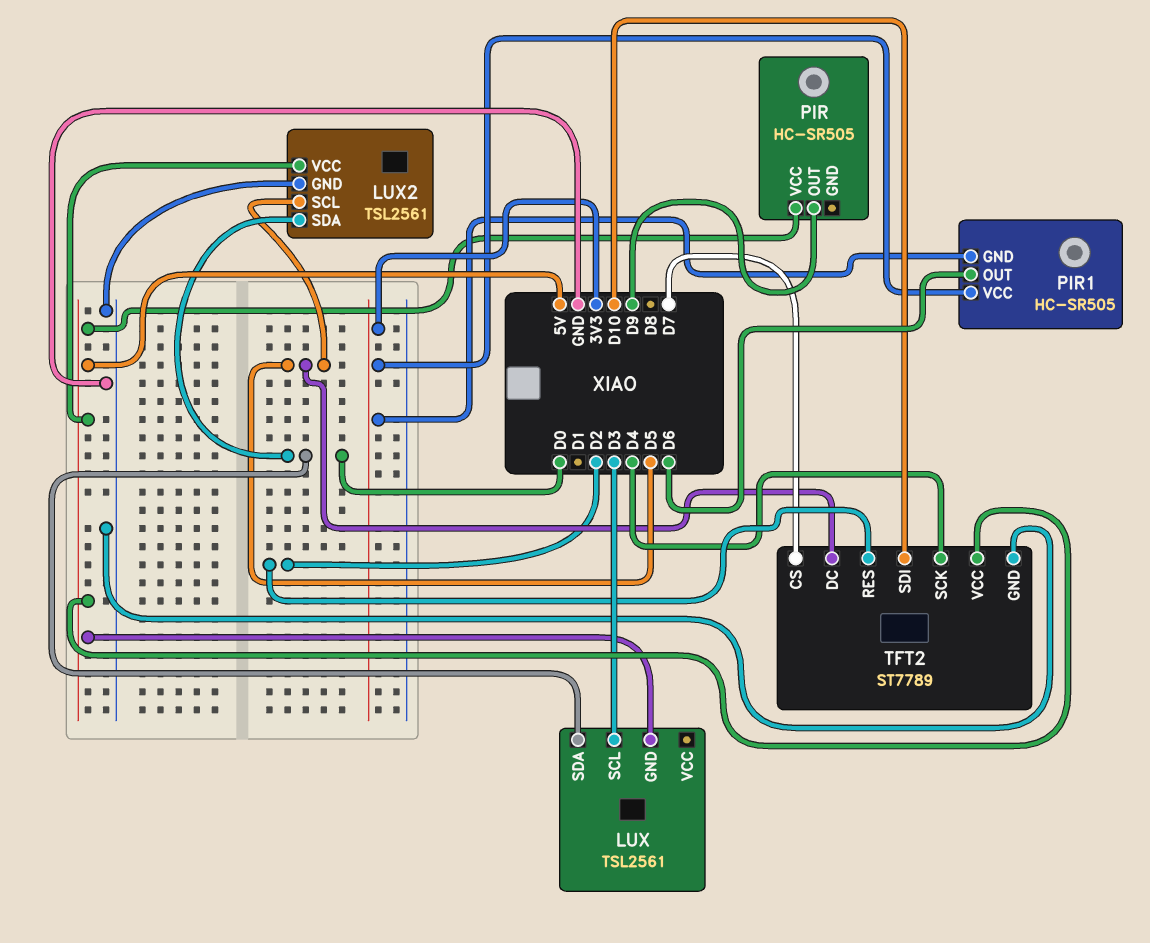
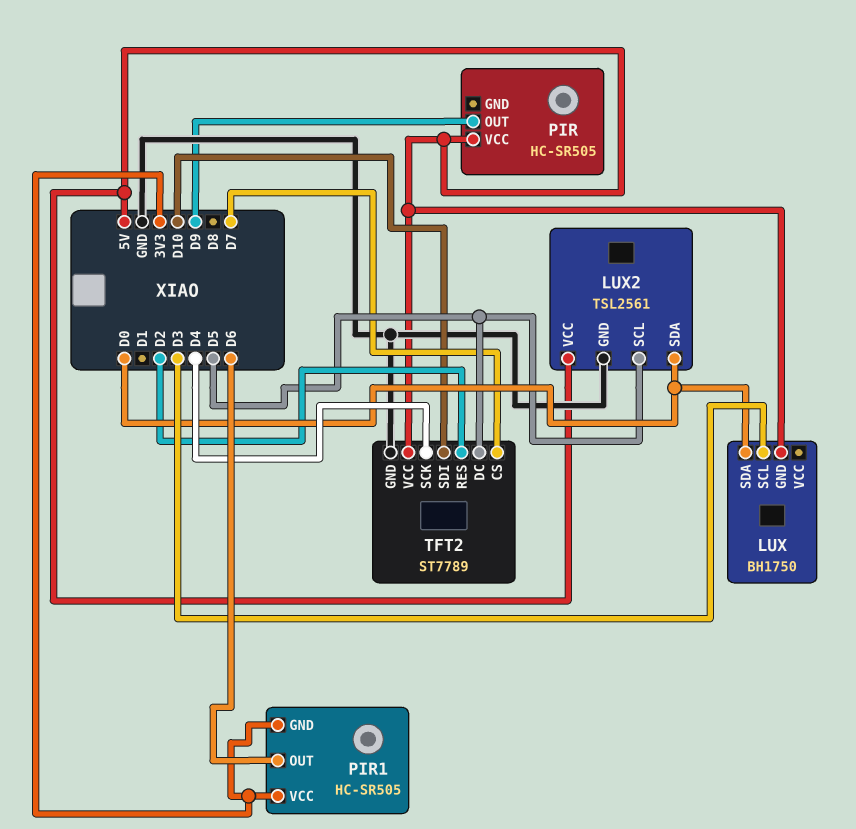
LUX: TSL2561 -> BH1750

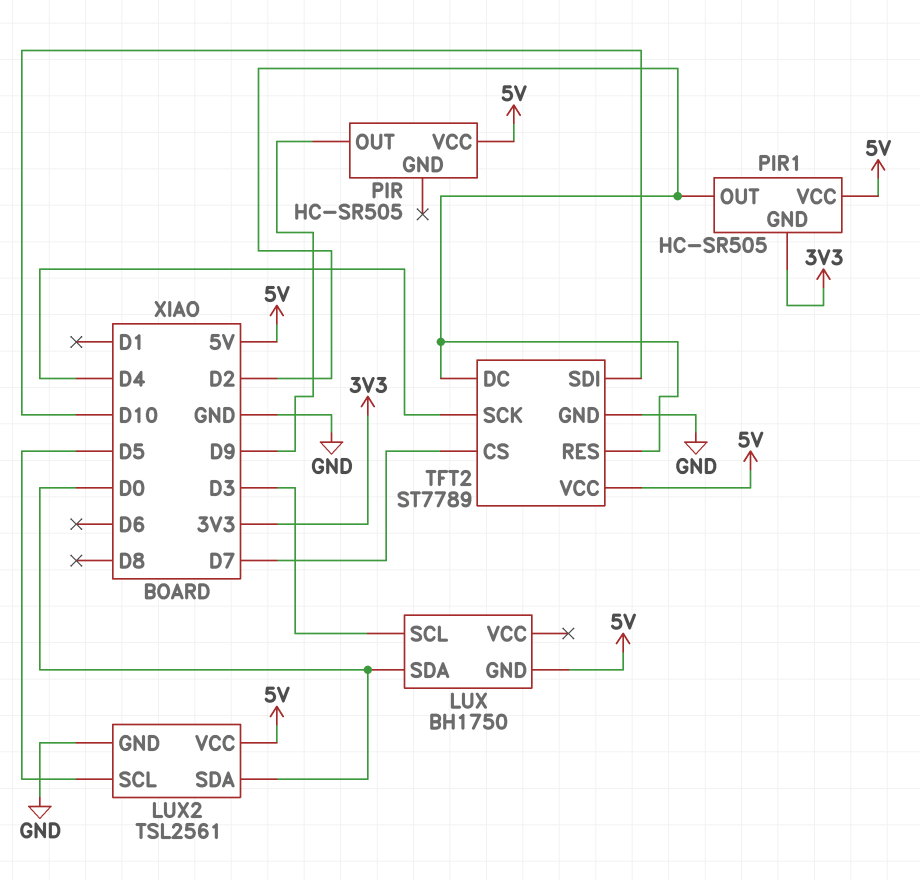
PIR1 pin OUT: D6 -> D2
PIR1 pin VCC: 3V3 -> 5V
TFT2 pin DC: D5 -> D2

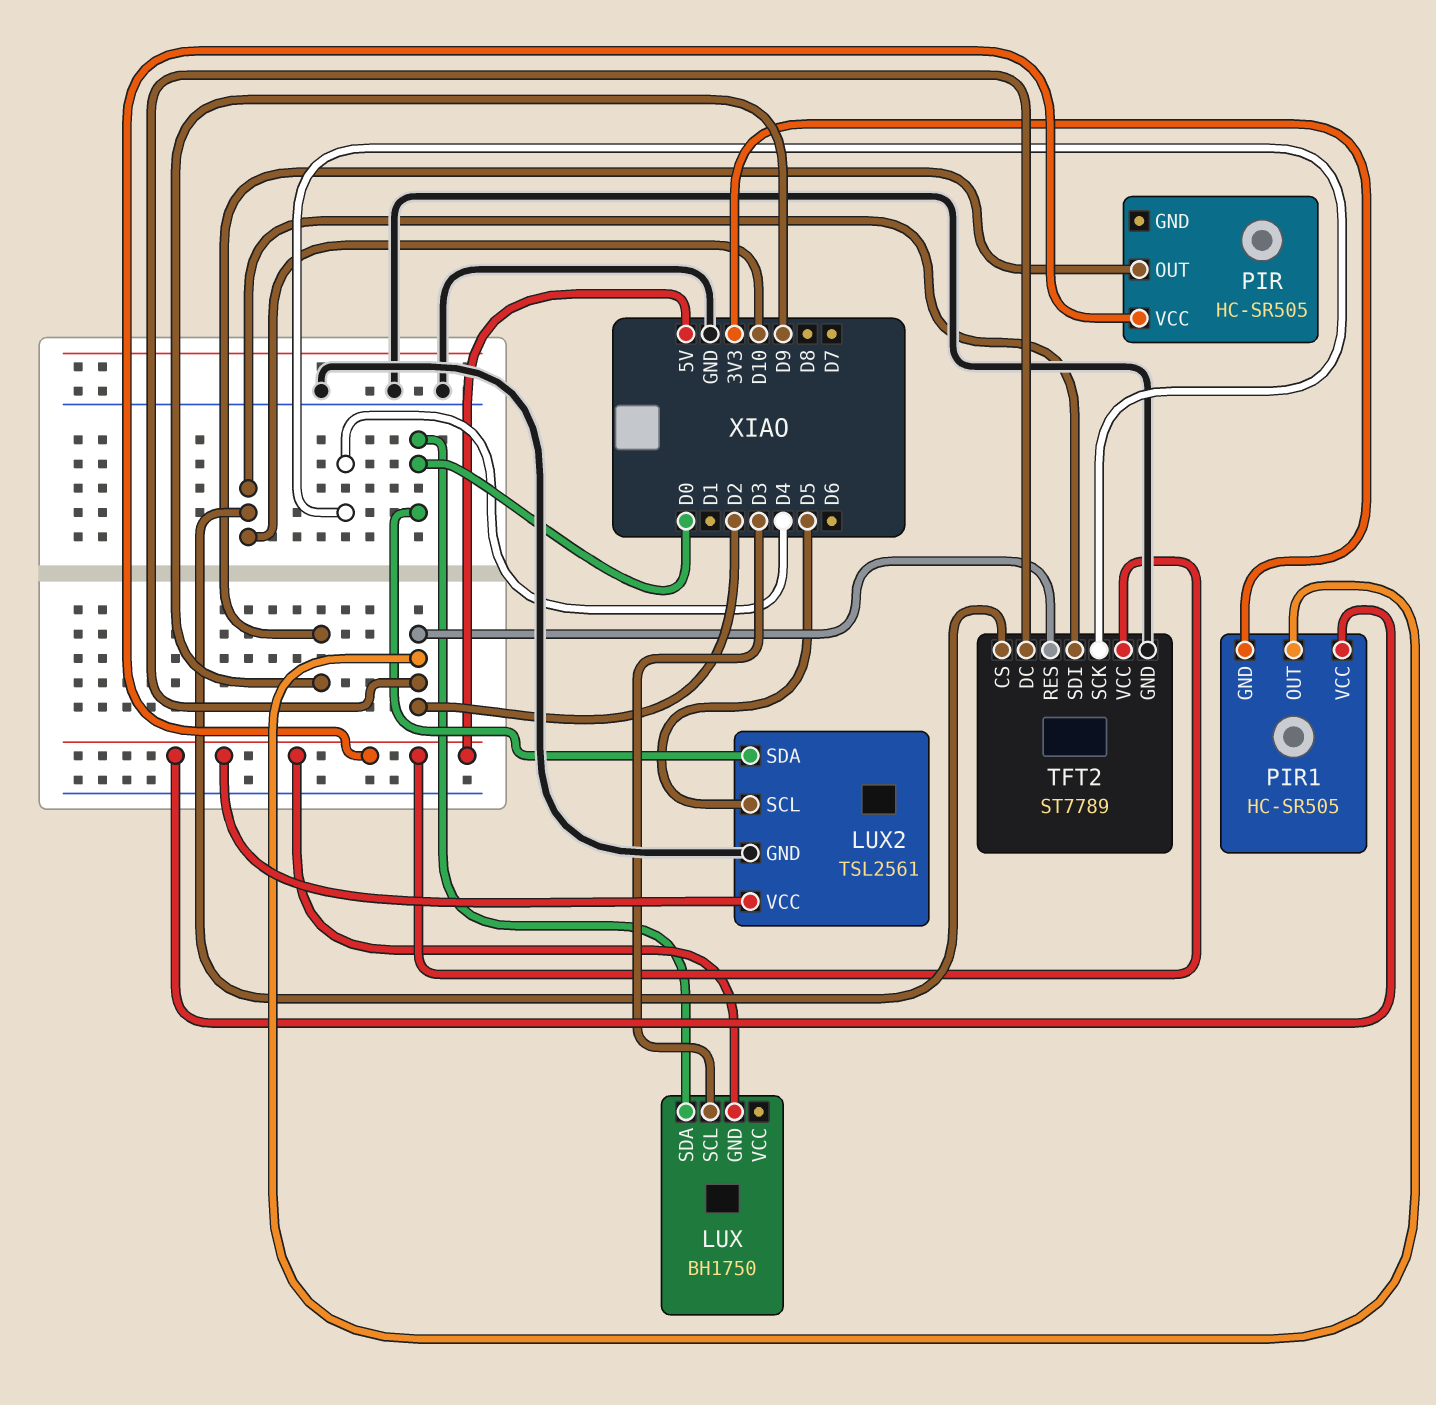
TFT2 pin CS: D7 -> D10

